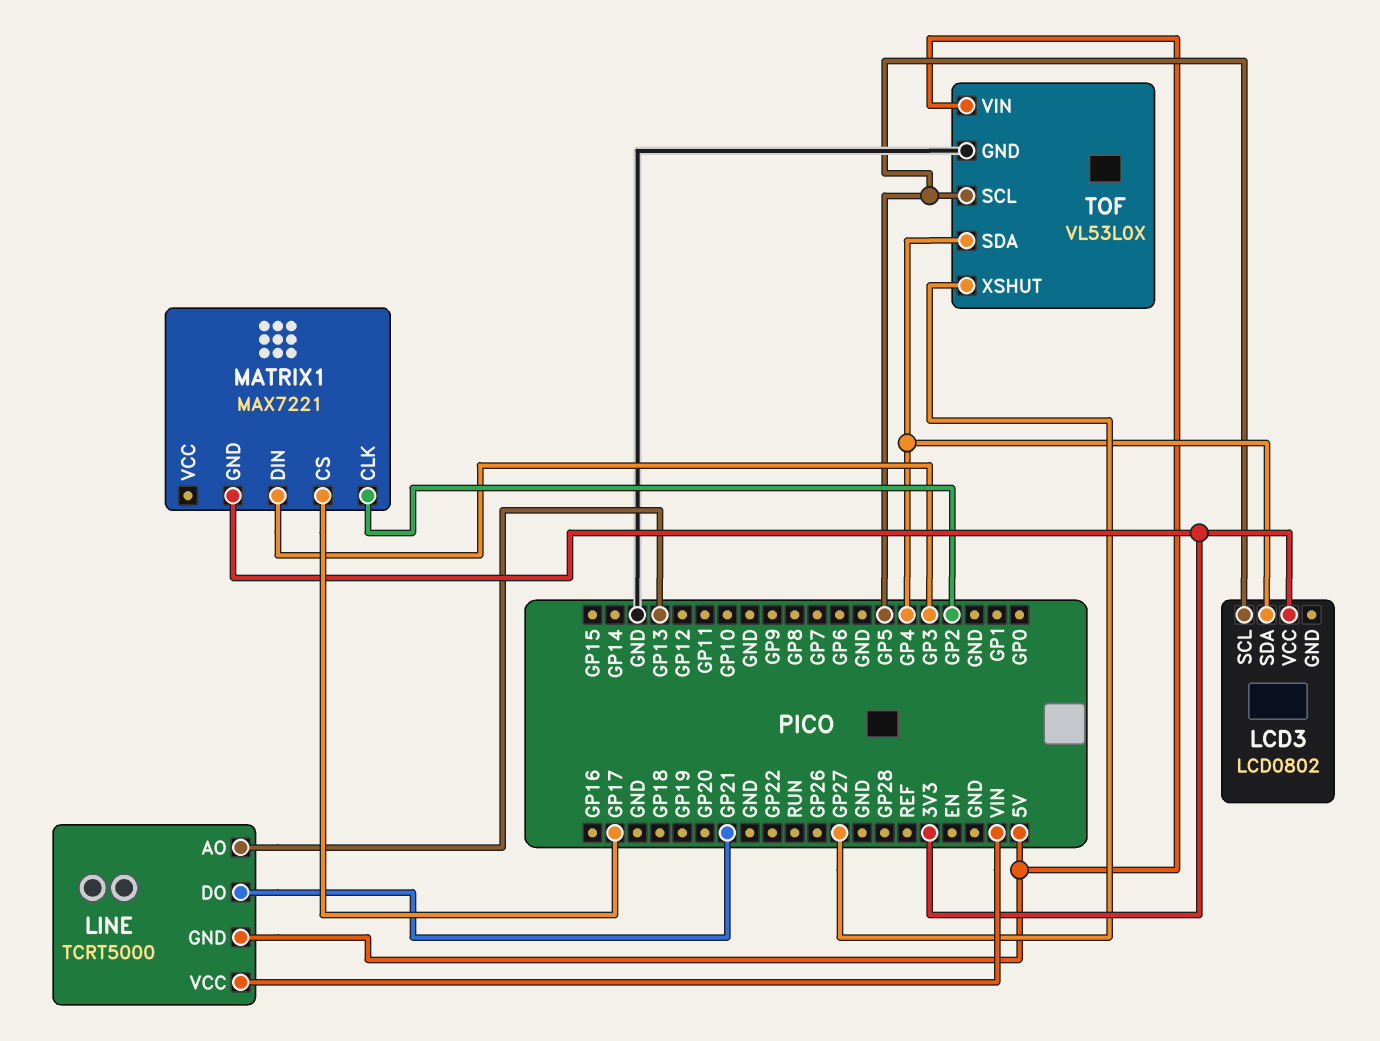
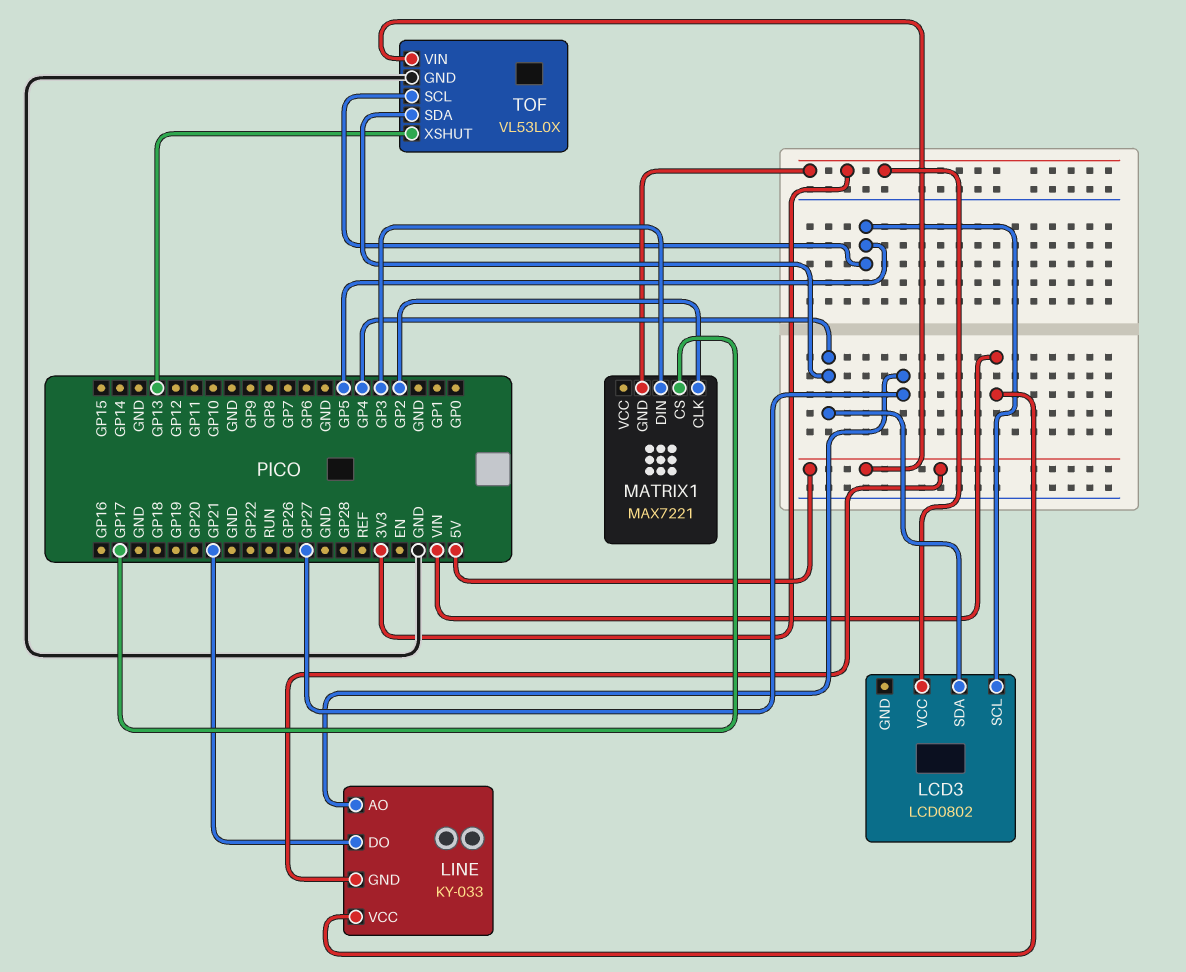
LINE: TCRT5000 -> KY-033
LINE pin AO: GP13 -> GP27
TOF pin XSHUT: GP27 -> GP13

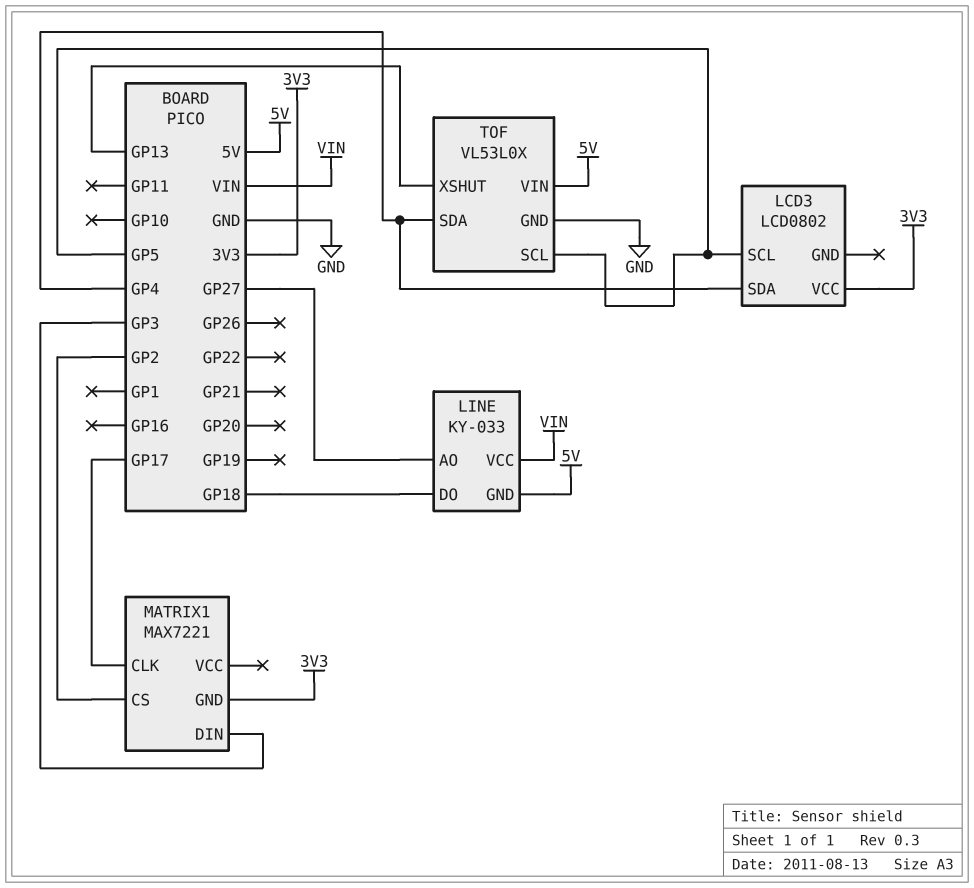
LINE pin DO: GP21 -> GP18
MATRIX1 pin CLK: GP2 -> GP17
MATRIX1 pin CS: GP17 -> GP2

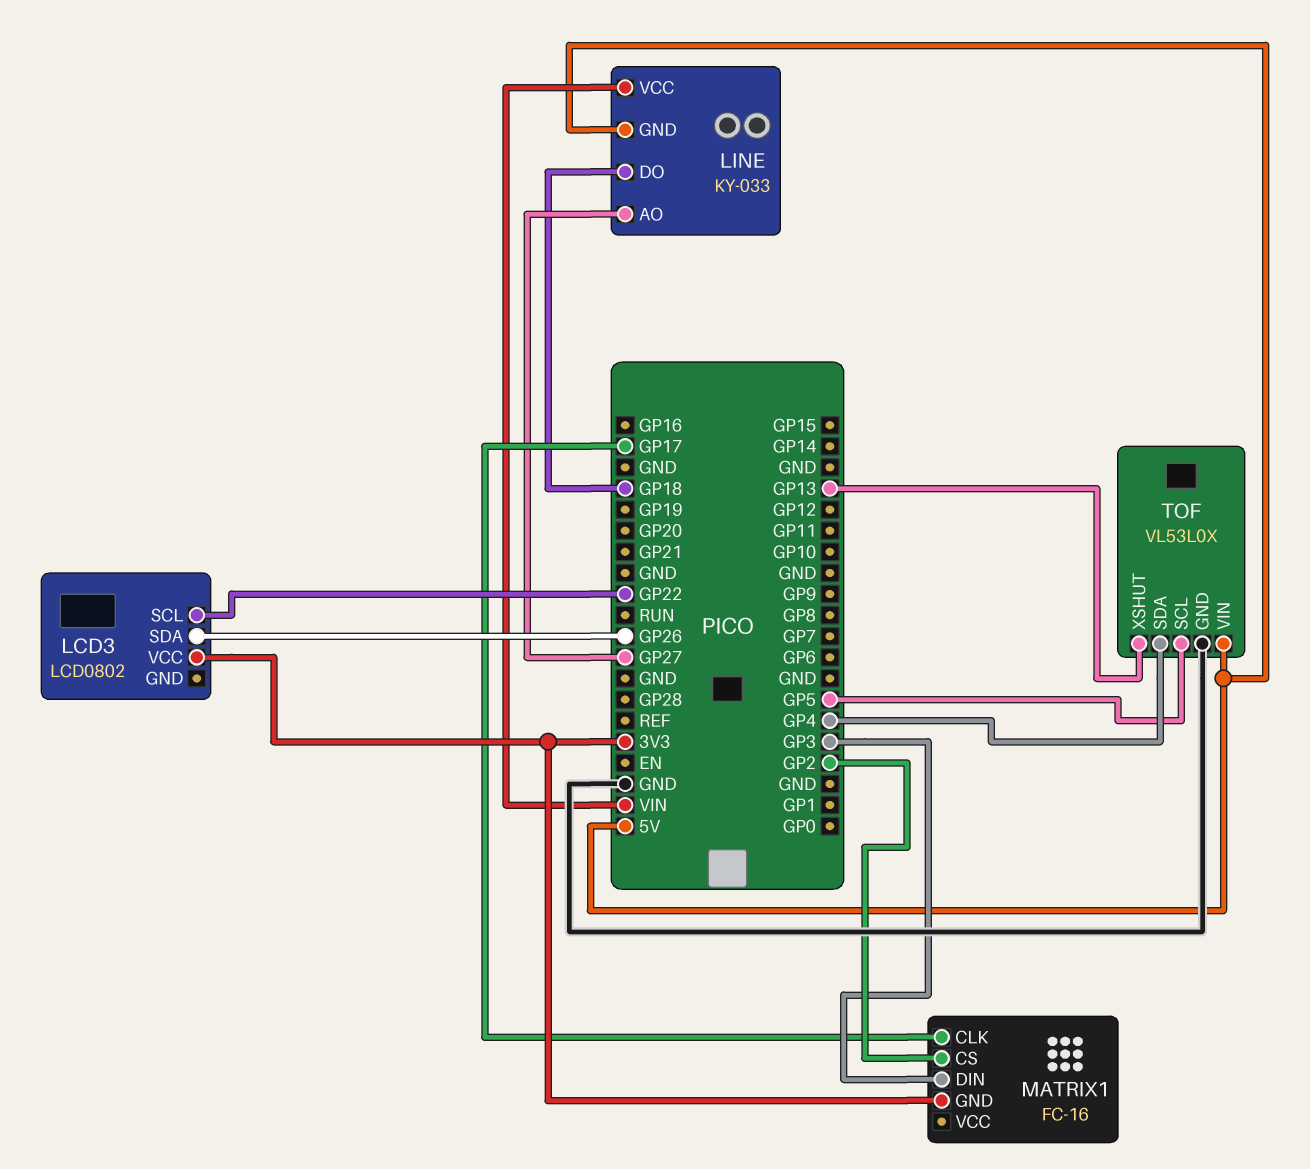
LCD3 pin SCL: GP5 -> GP22
LCD3 pin SDA: GP4 -> GP26
MATRIX1: MAX7221 -> FC-16

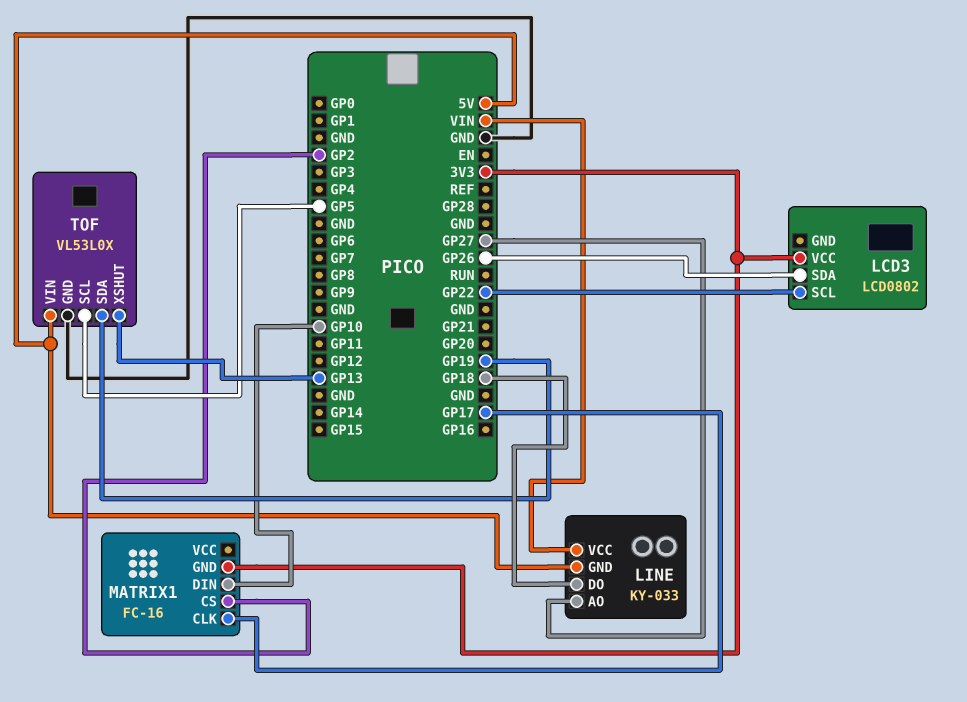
MATRIX1 pin DIN: GP3 -> GP10
TOF pin SDA: GP4 -> GP19

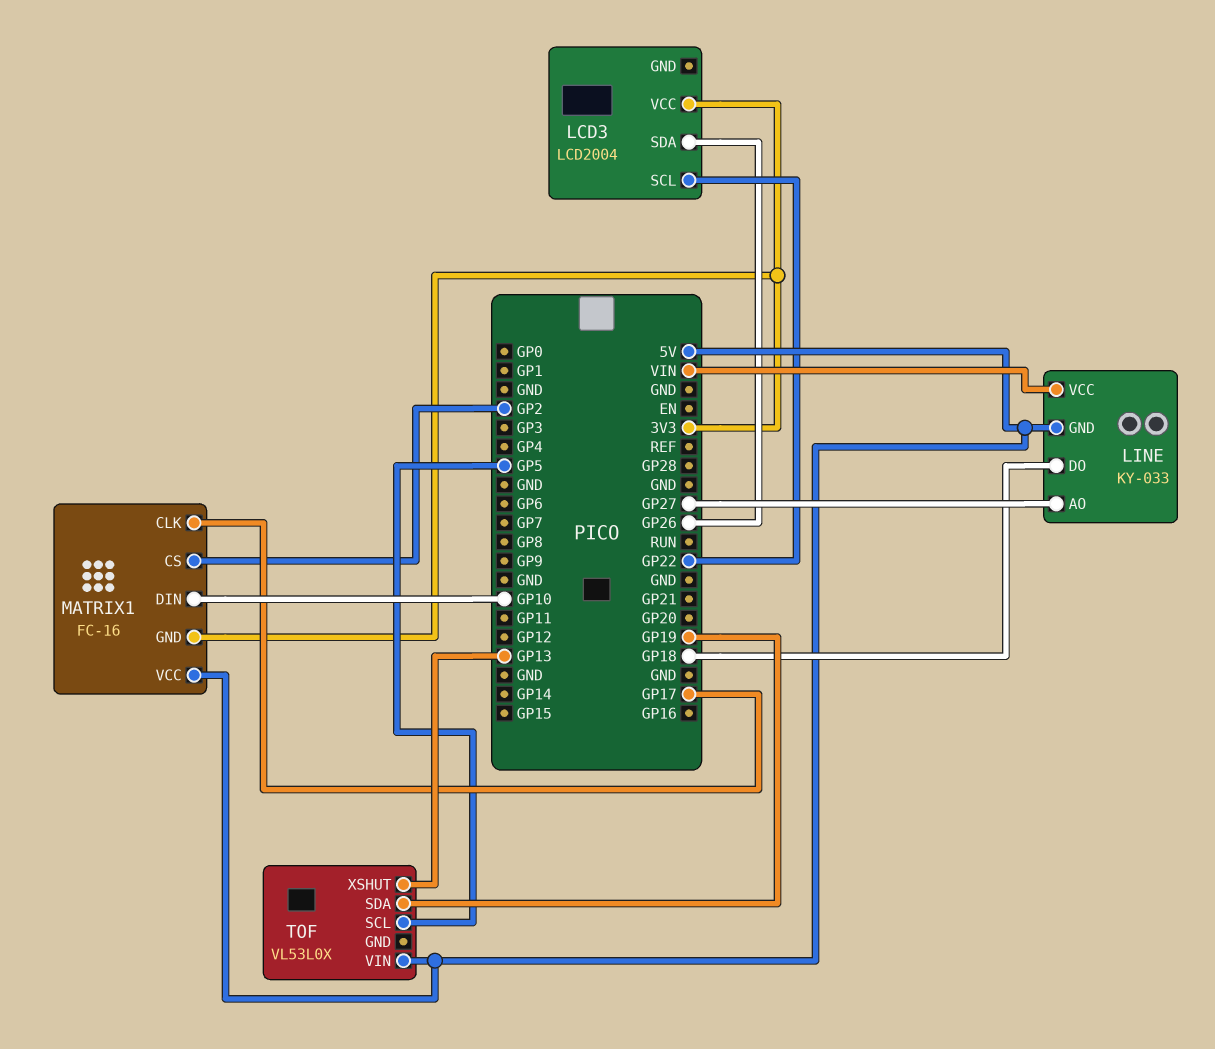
LCD3: LCD0802 -> LCD2004
MATRIX1 pin VCC: none -> 5V
TOF pin GND: GND -> none

